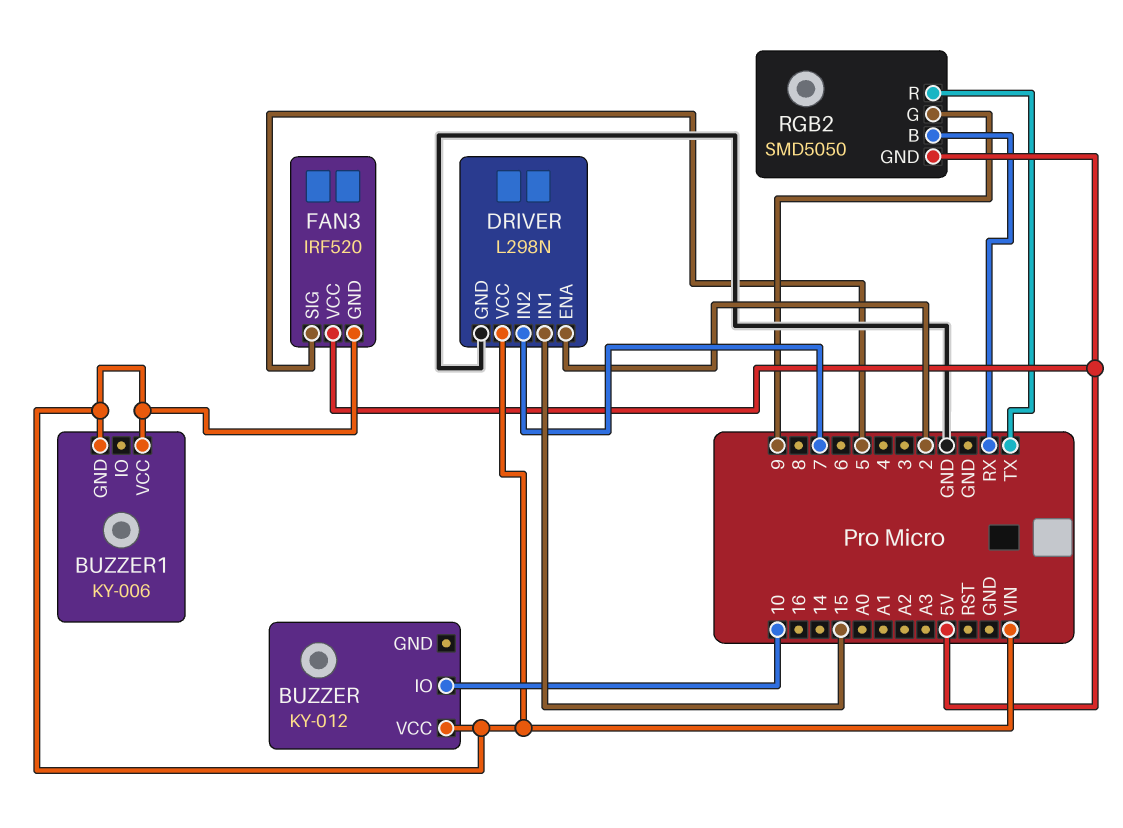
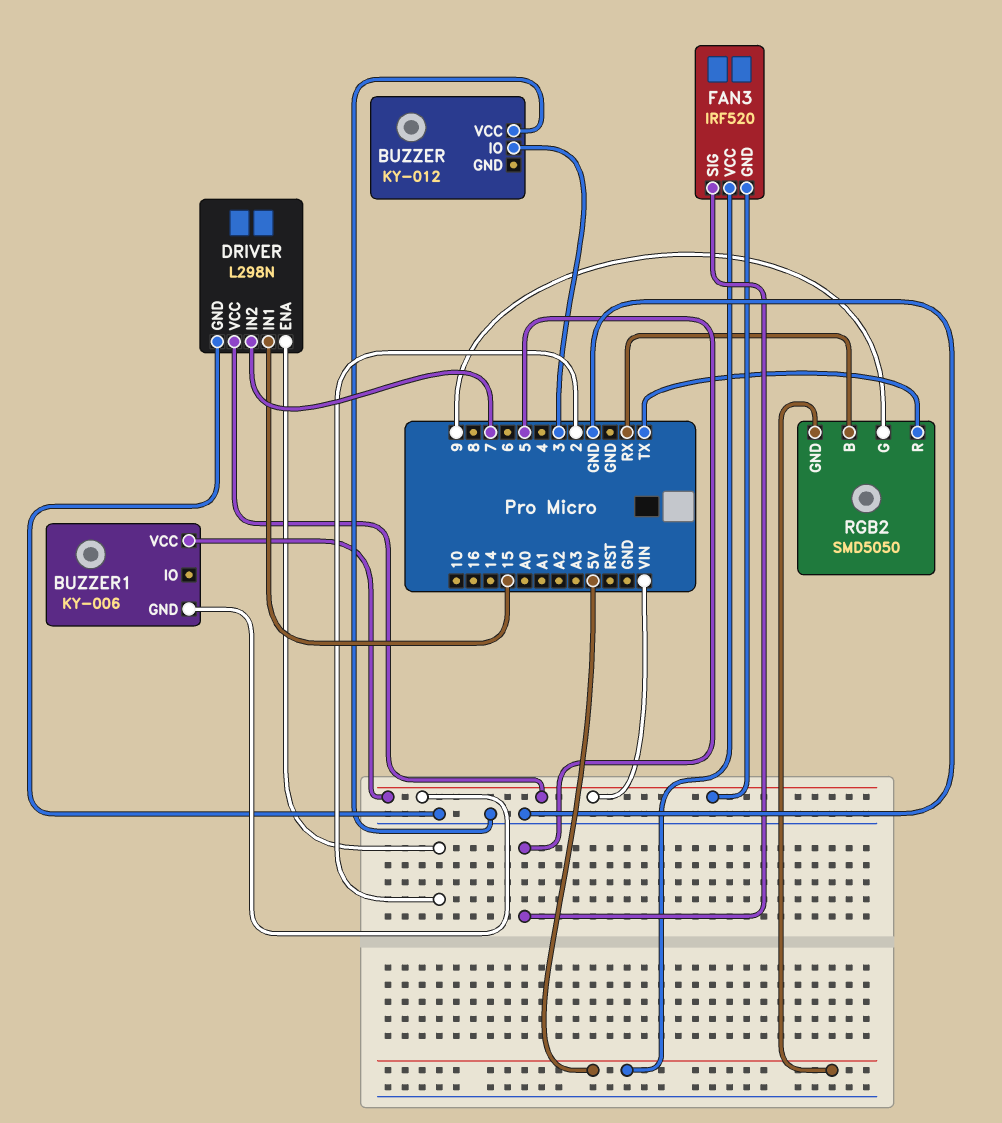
BUZZER pin IO: 10 -> 3
BUZZER pin VCC: VIN -> GND

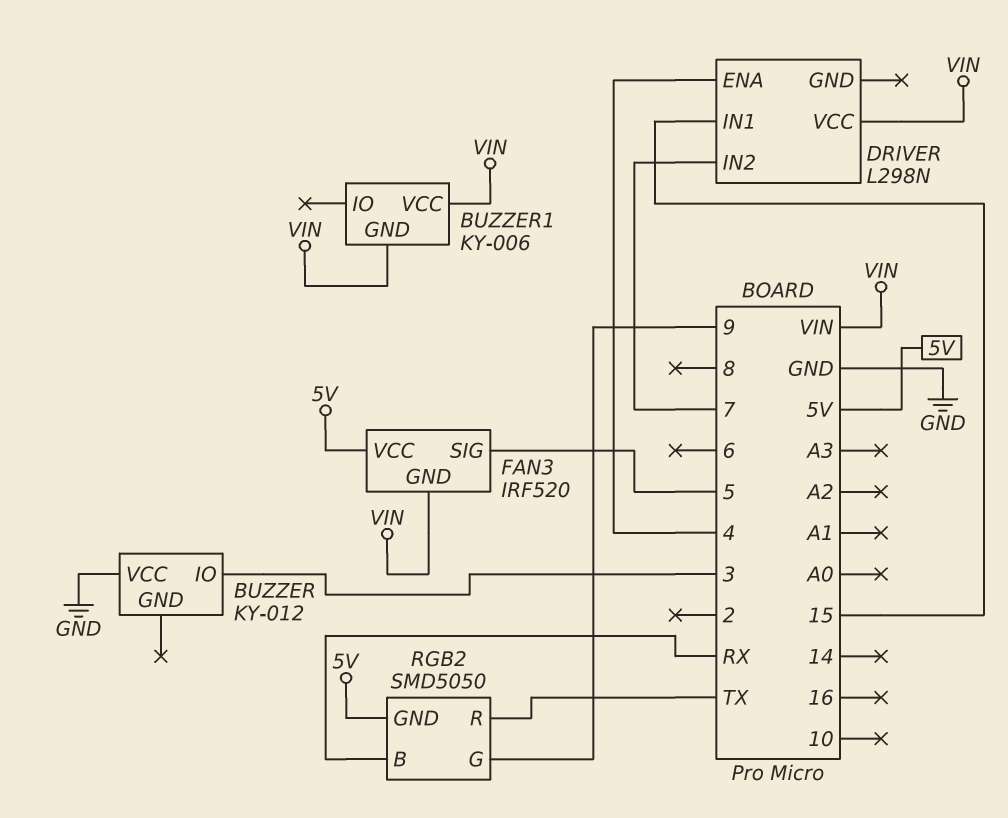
DRIVER pin ENA: 2 -> 4
DRIVER pin GND: GND -> none

